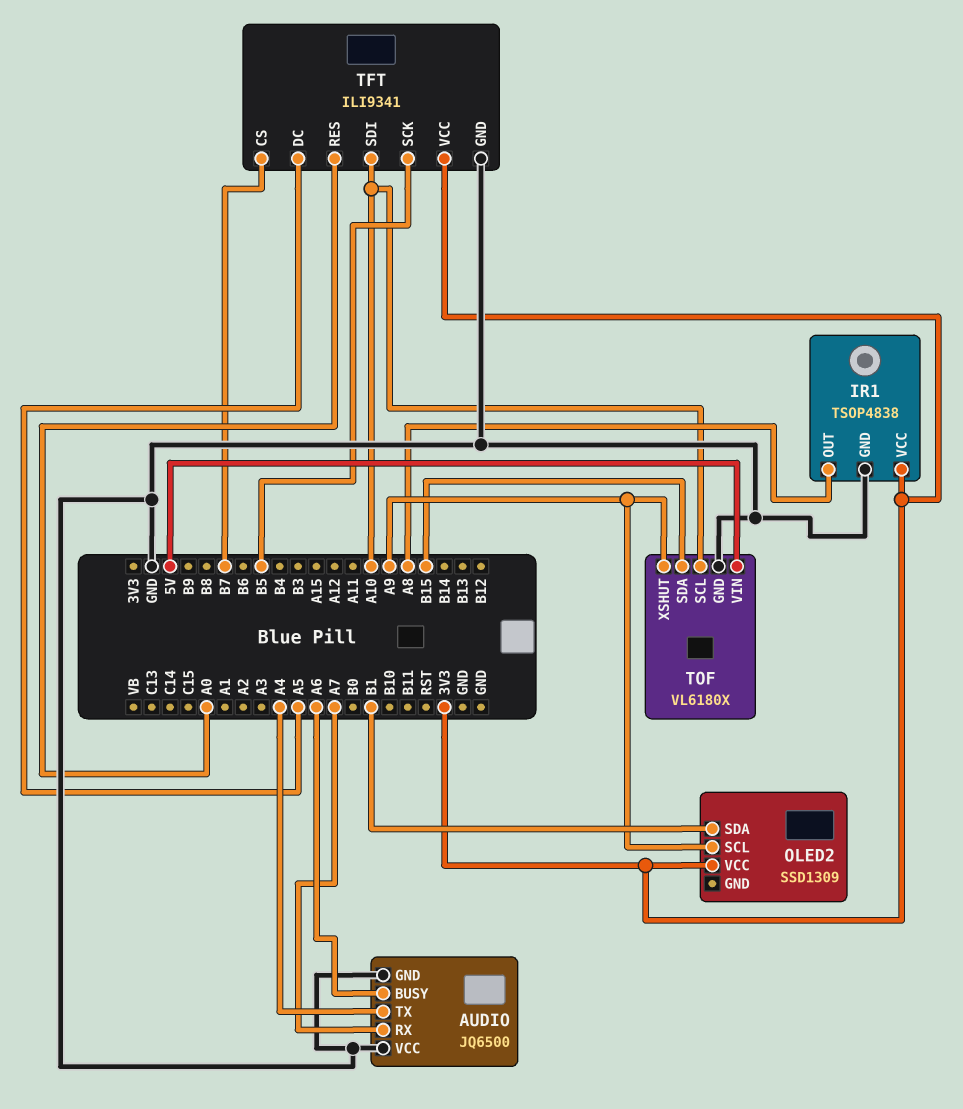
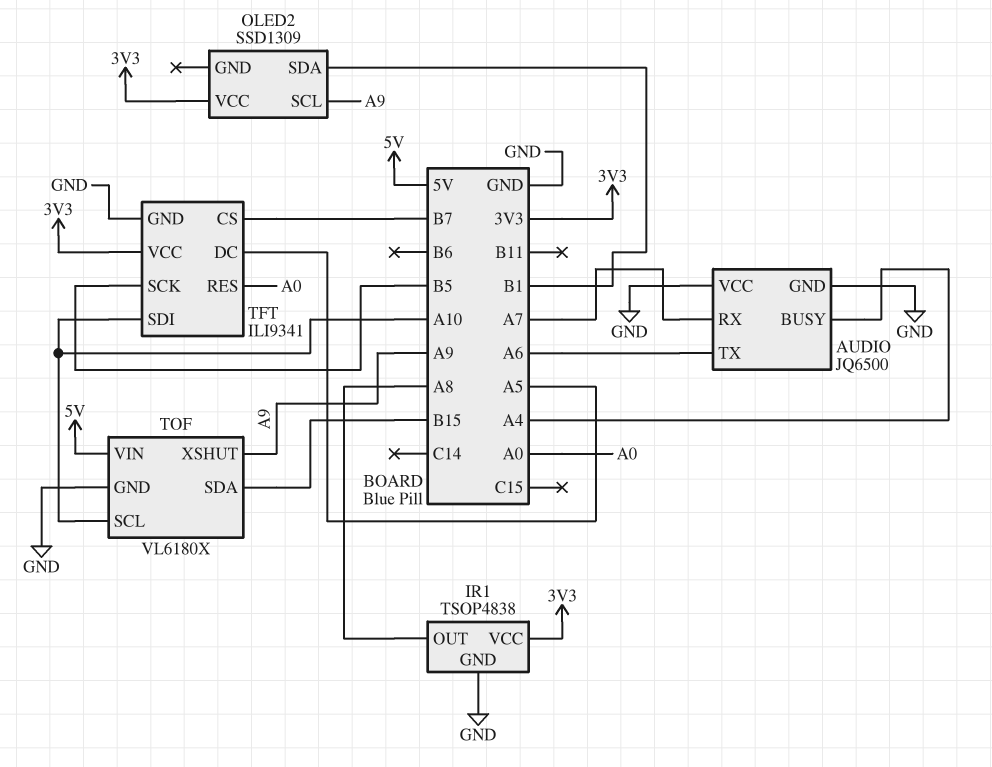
AUDIO pin BUSY: A6 -> A4
AUDIO pin TX: A4 -> A6

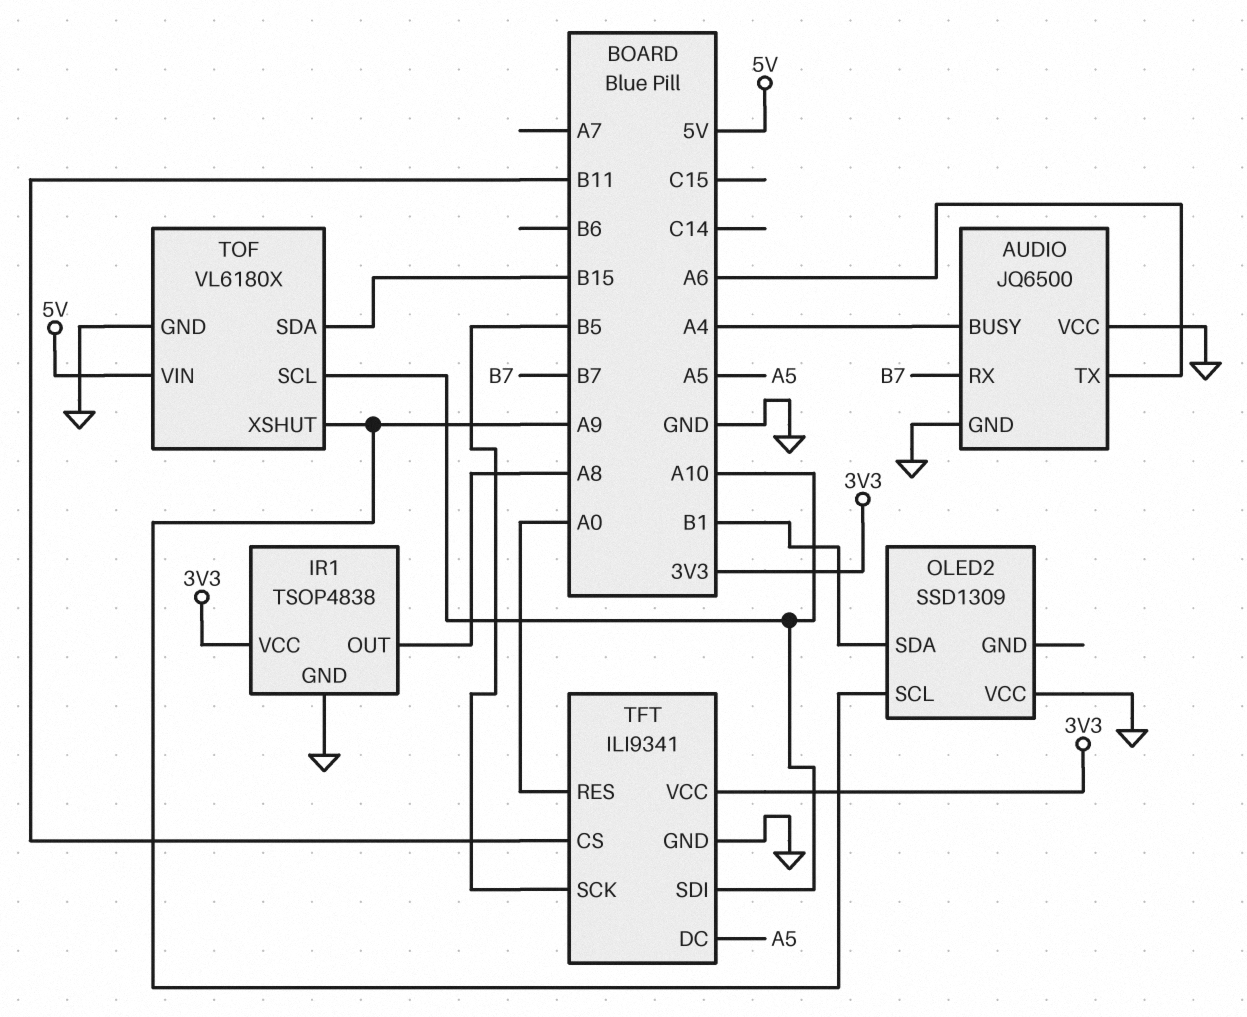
AUDIO pin RX: A7 -> B7
OLED2 pin VCC: 3V3 -> GND
TFT pin CS: B7 -> B11

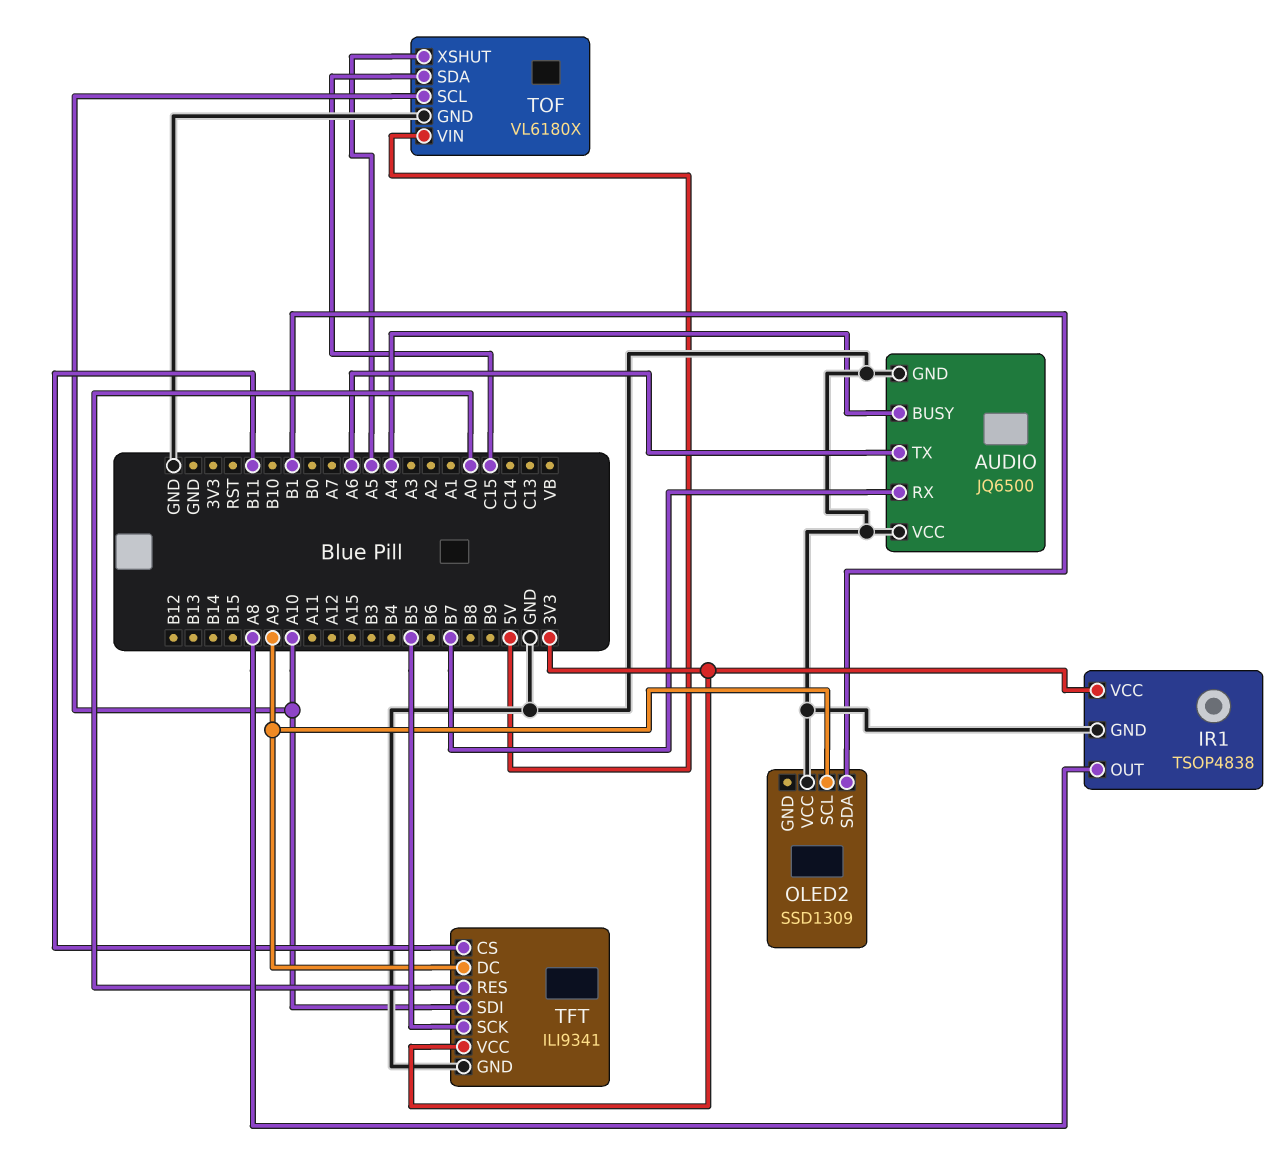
TFT pin DC: A5 -> A9
TOF pin SDA: B15 -> C15
TOF pin XSHUT: A9 -> A5

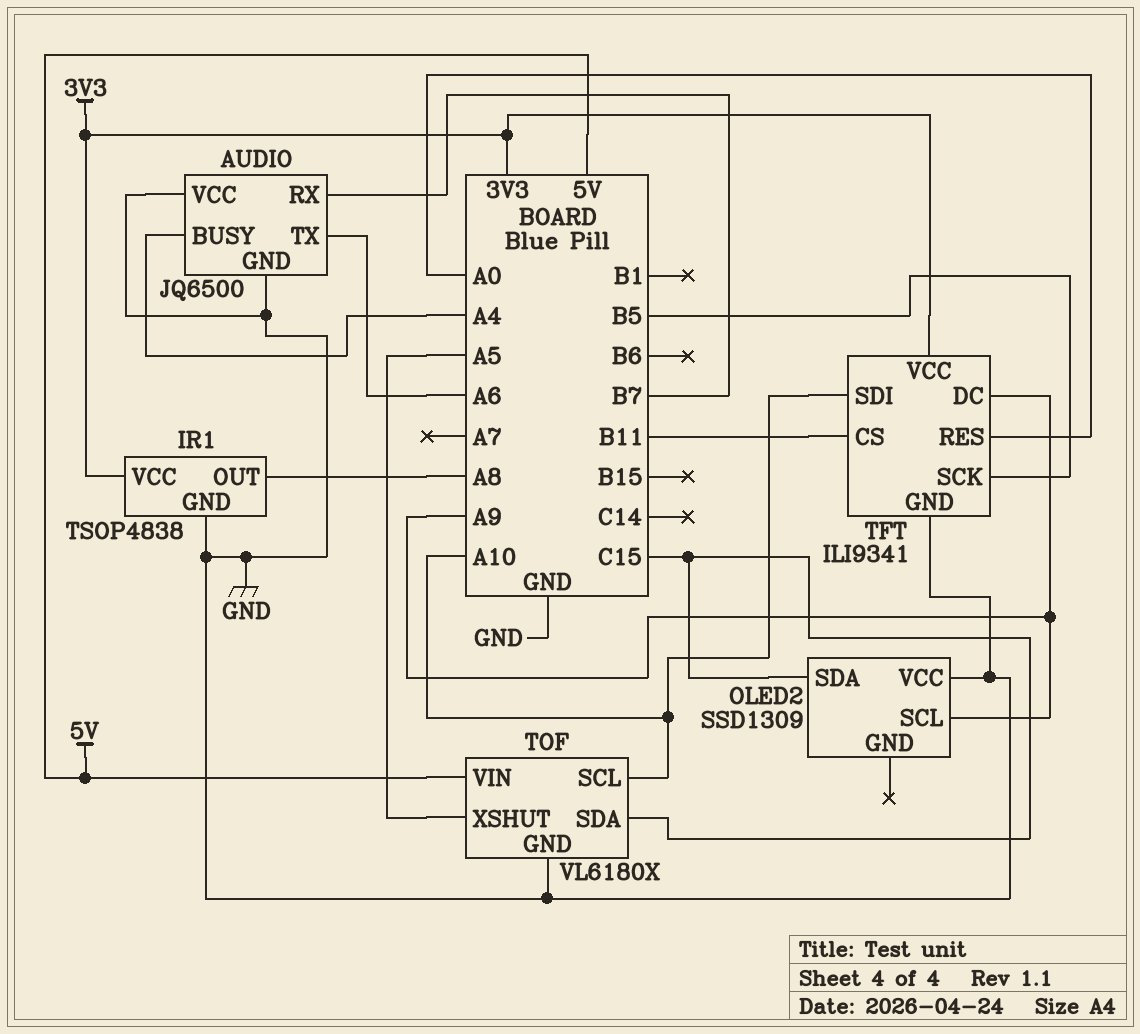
OLED2 pin SDA: B1 -> C15

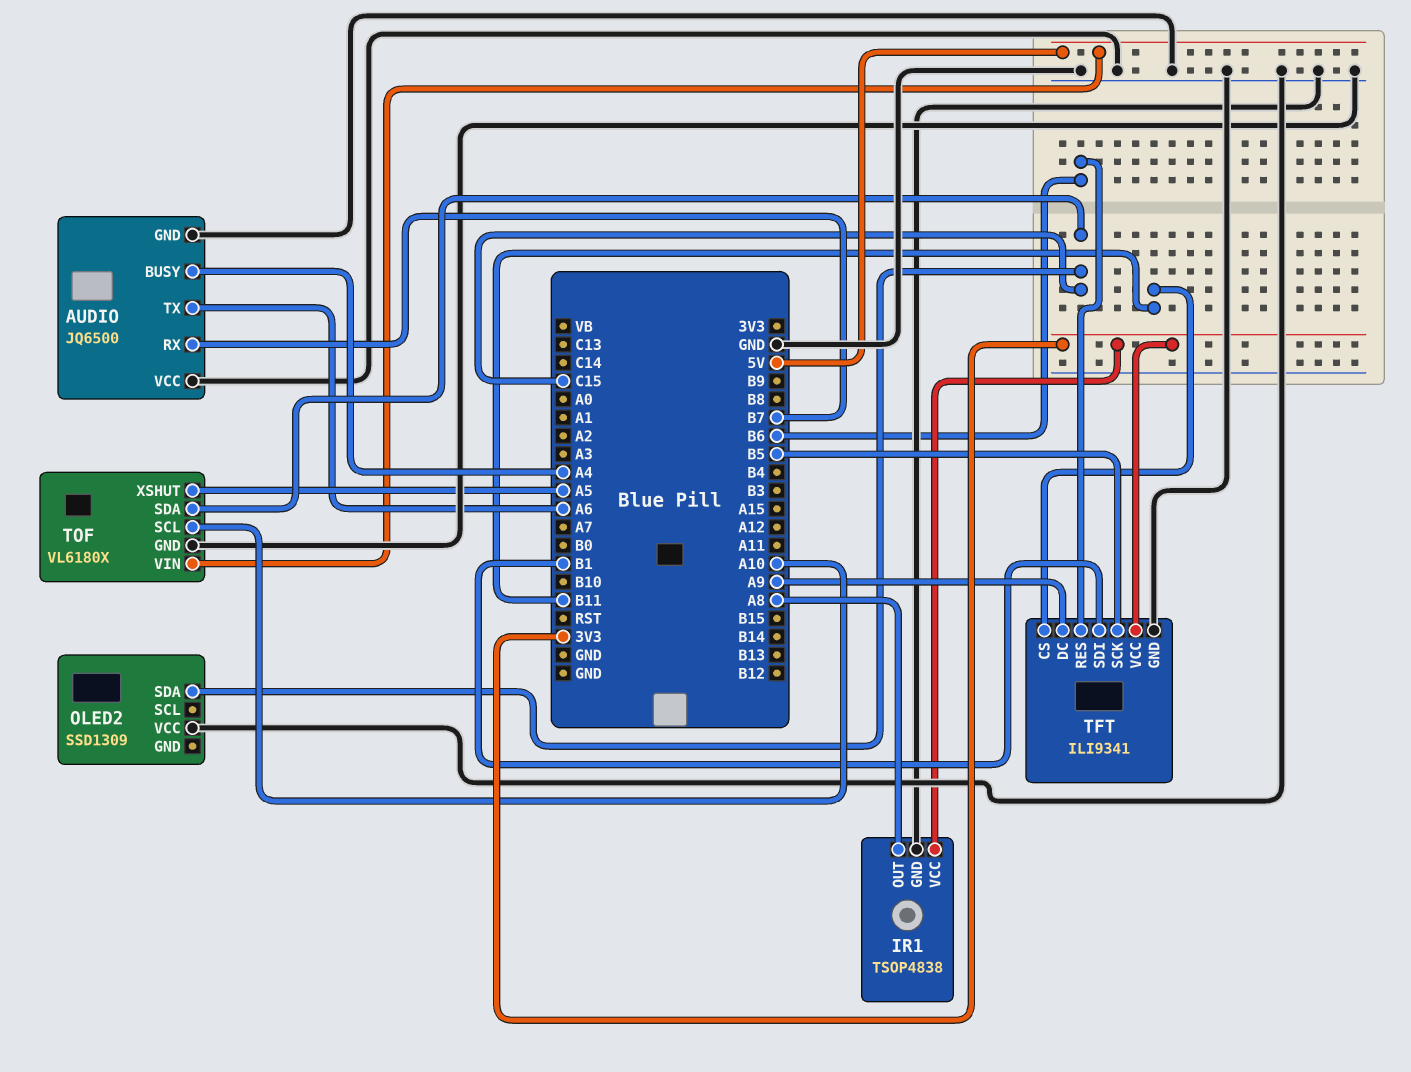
OLED2 pin SCL: A9 -> none
TFT pin RES: A0 -> B6
TFT pin SDI: A10 -> B1

